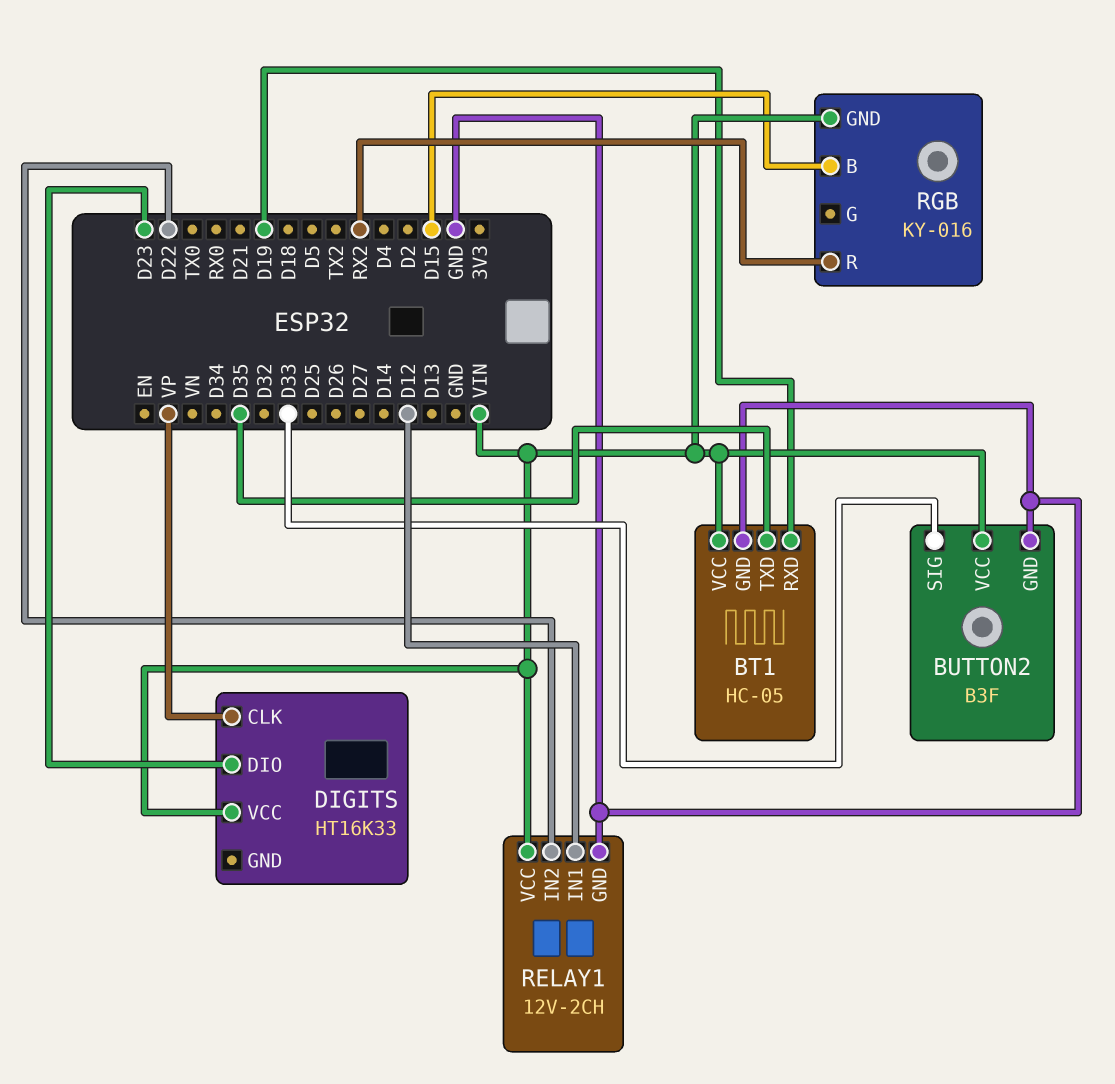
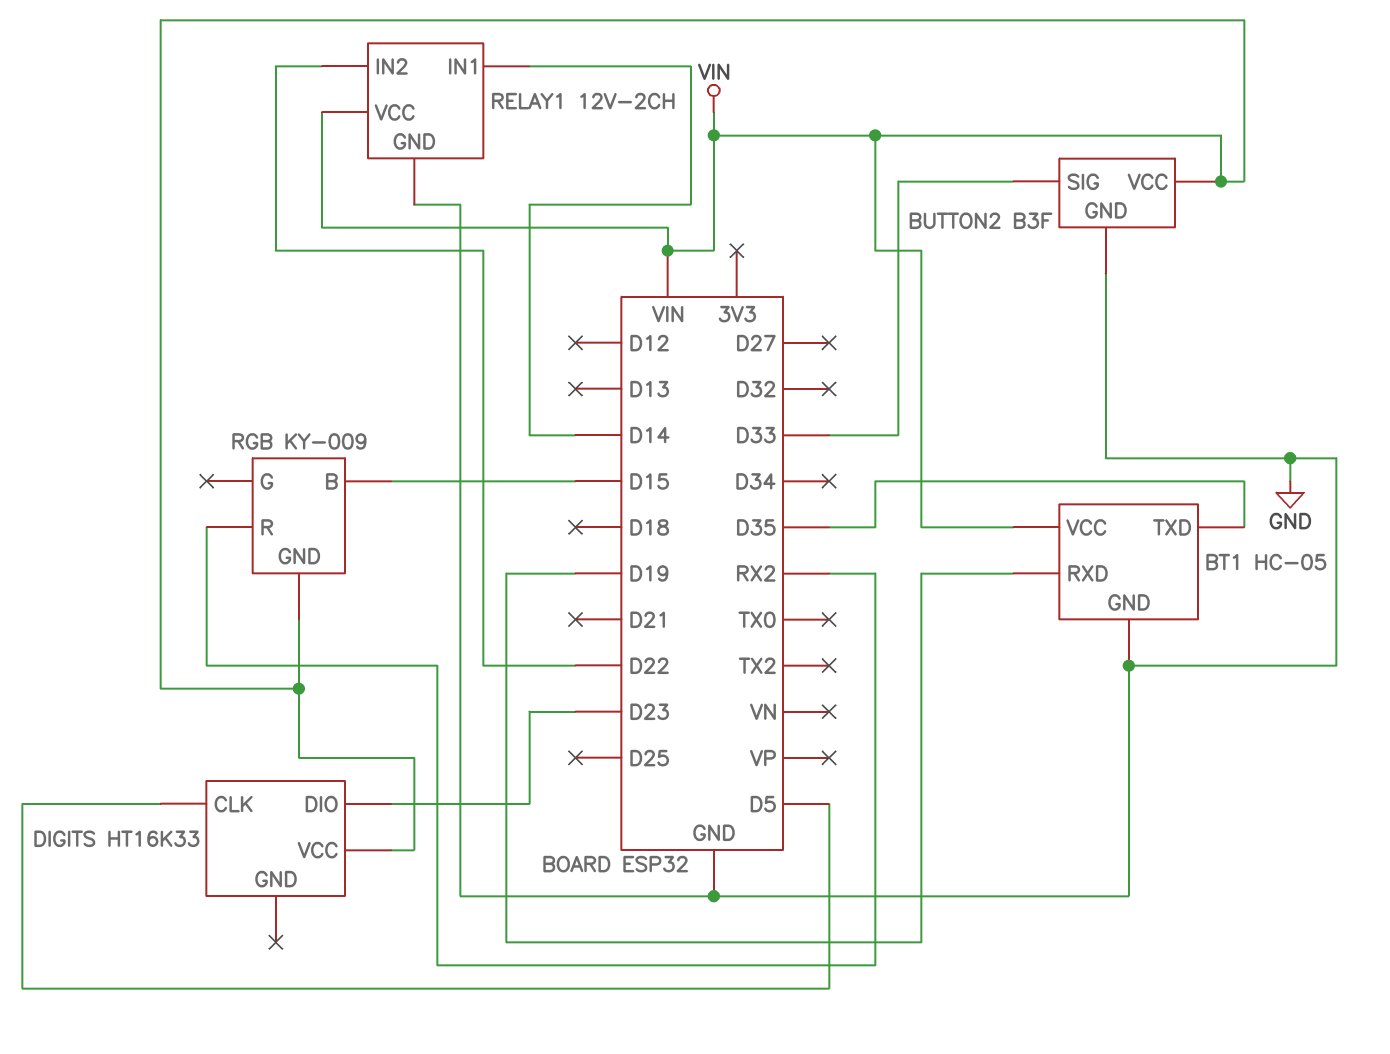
DIGITS pin CLK: VP -> D5
RELAY1 pin IN1: D12 -> D14
RGB: KY-016 -> KY-009

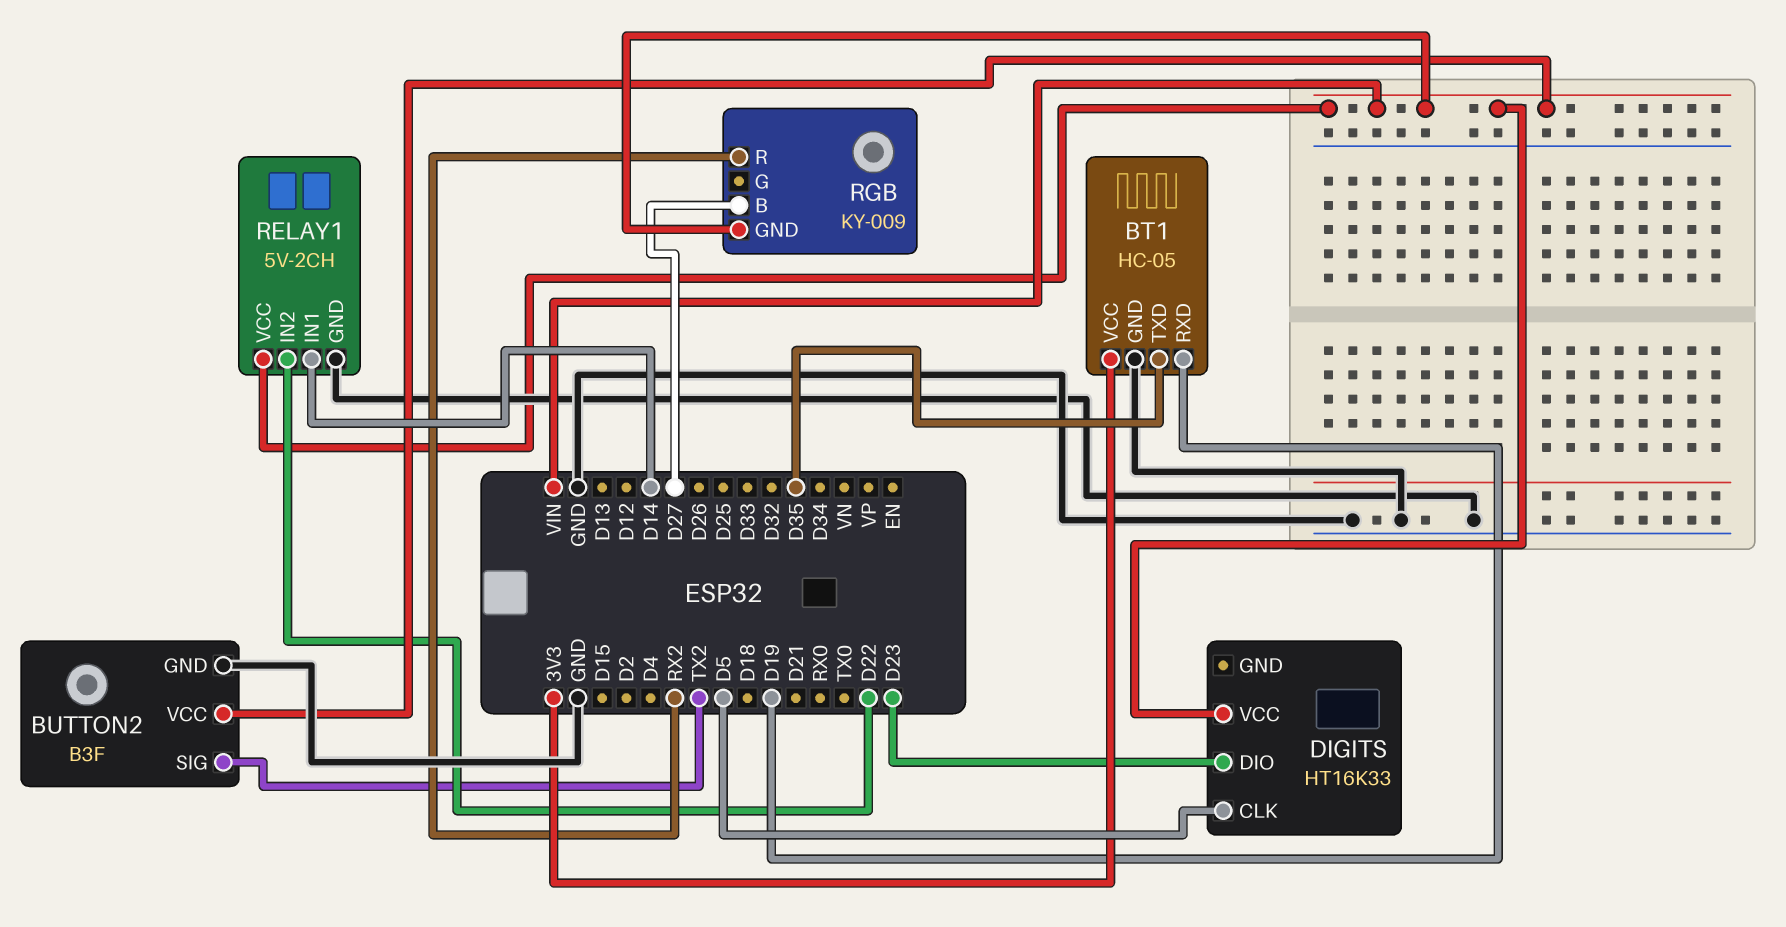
BT1 pin VCC: VIN -> 3V3
BUTTON2 pin SIG: D33 -> TX2
RELAY1: 12V-2CH -> 5V-2CH
RGB pin B: D15 -> D27

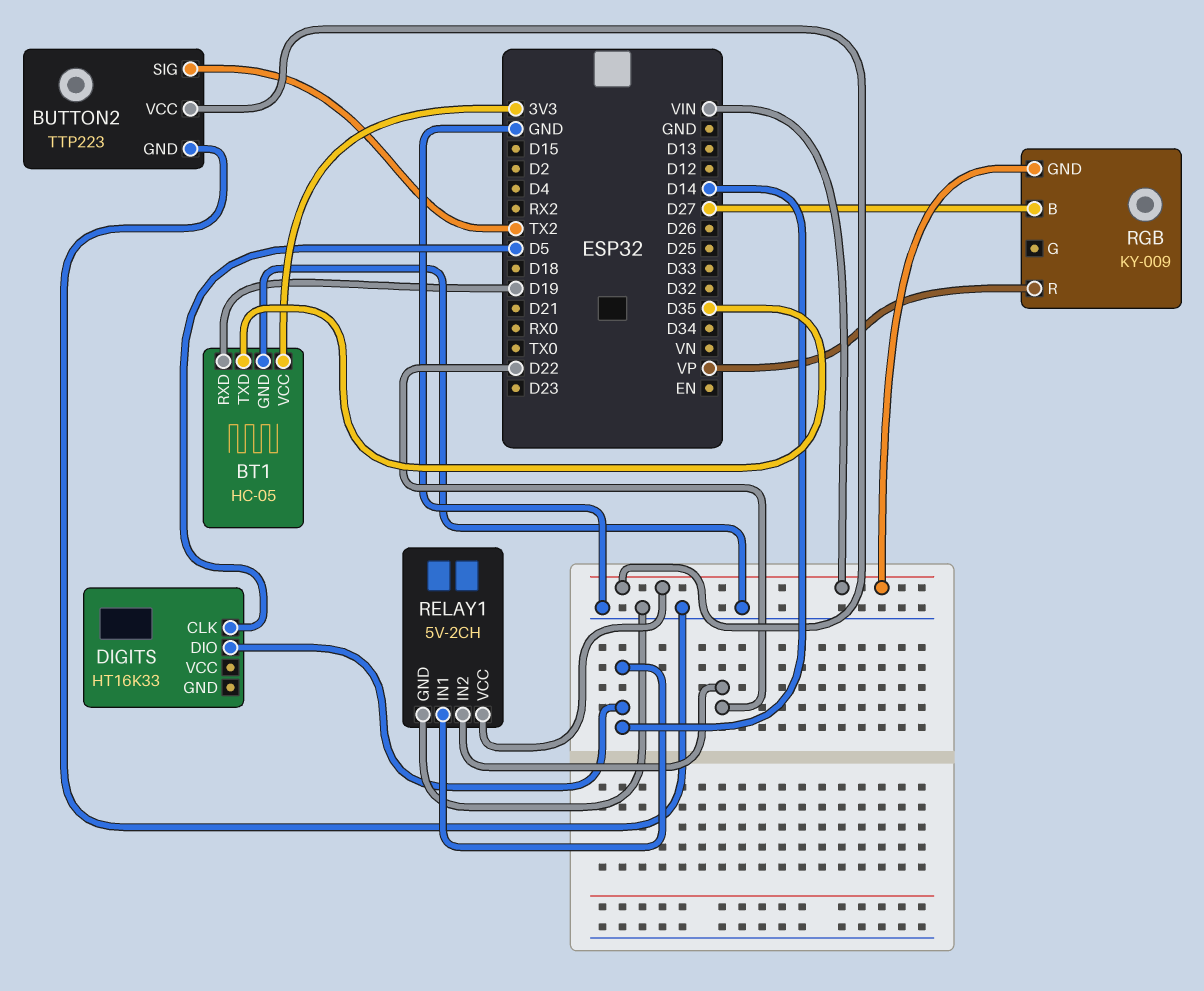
BUTTON2: B3F -> TTP223
DIGITS pin DIO: D23 -> D14
DIGITS pin VCC: VIN -> none
RGB pin R: RX2 -> VP

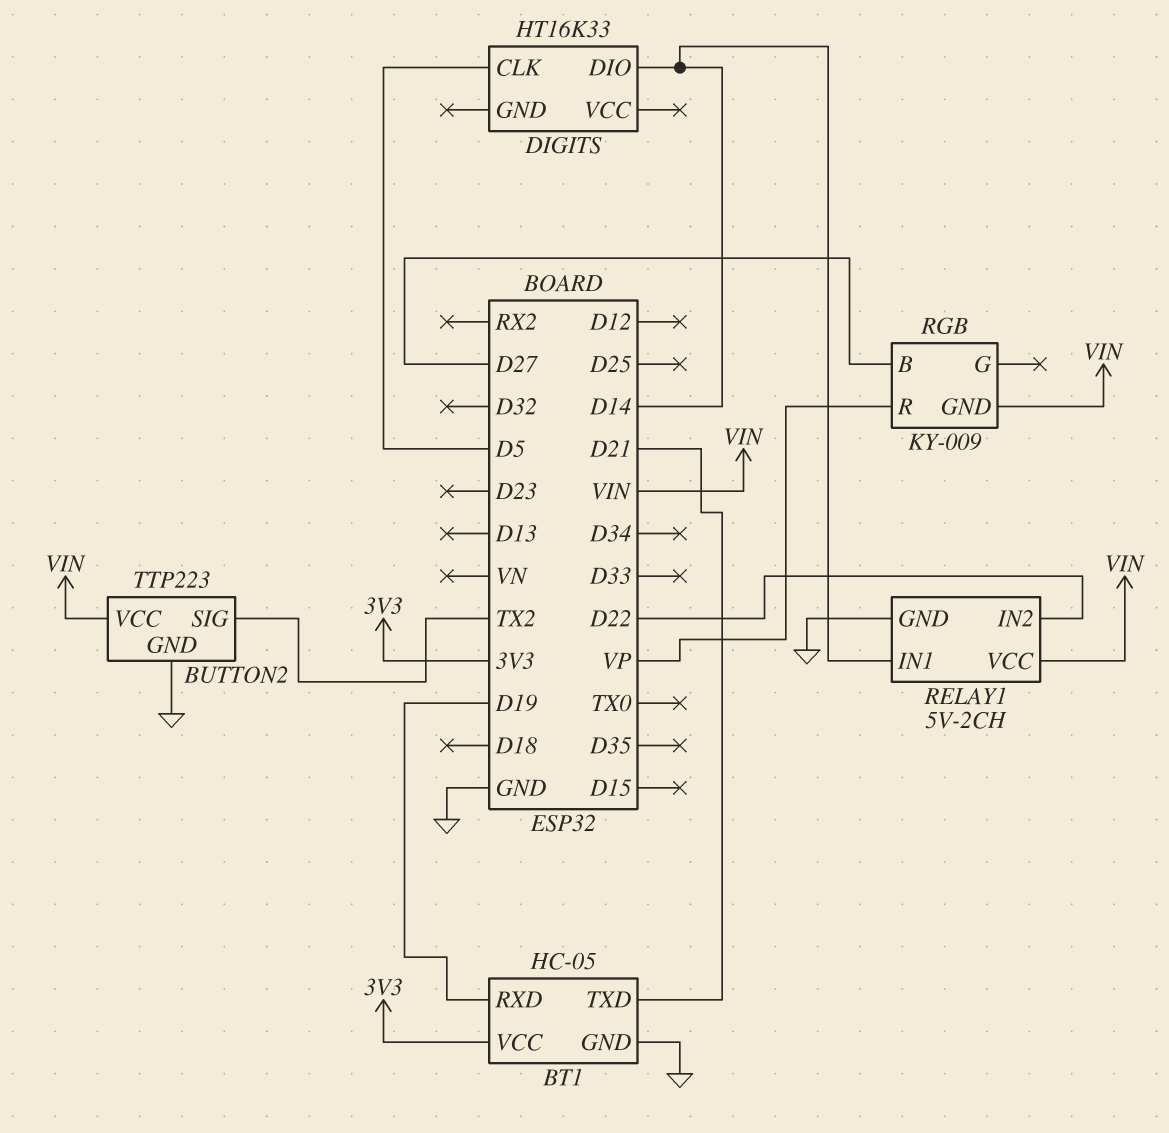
BT1 pin TXD: D35 -> D21

